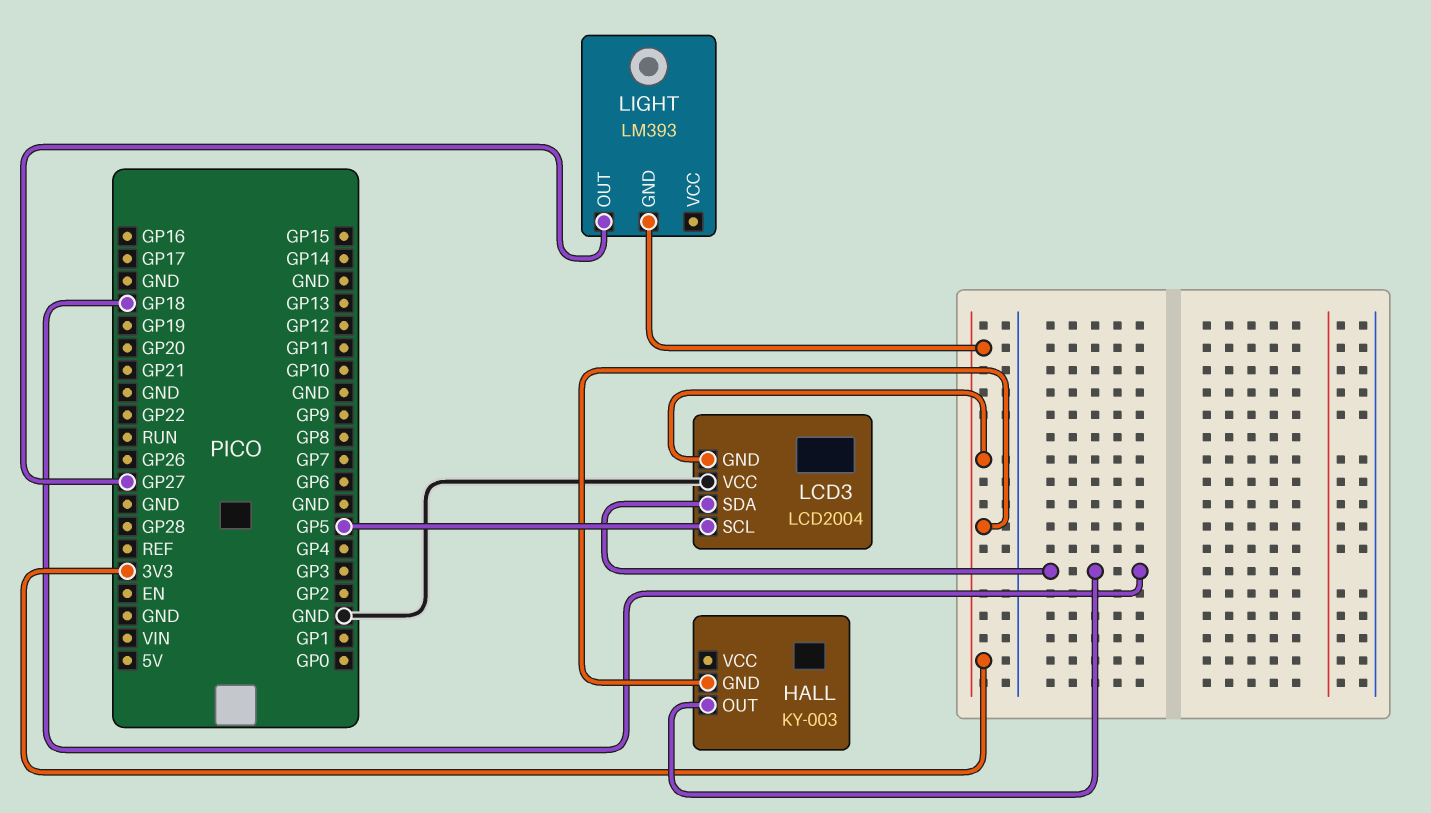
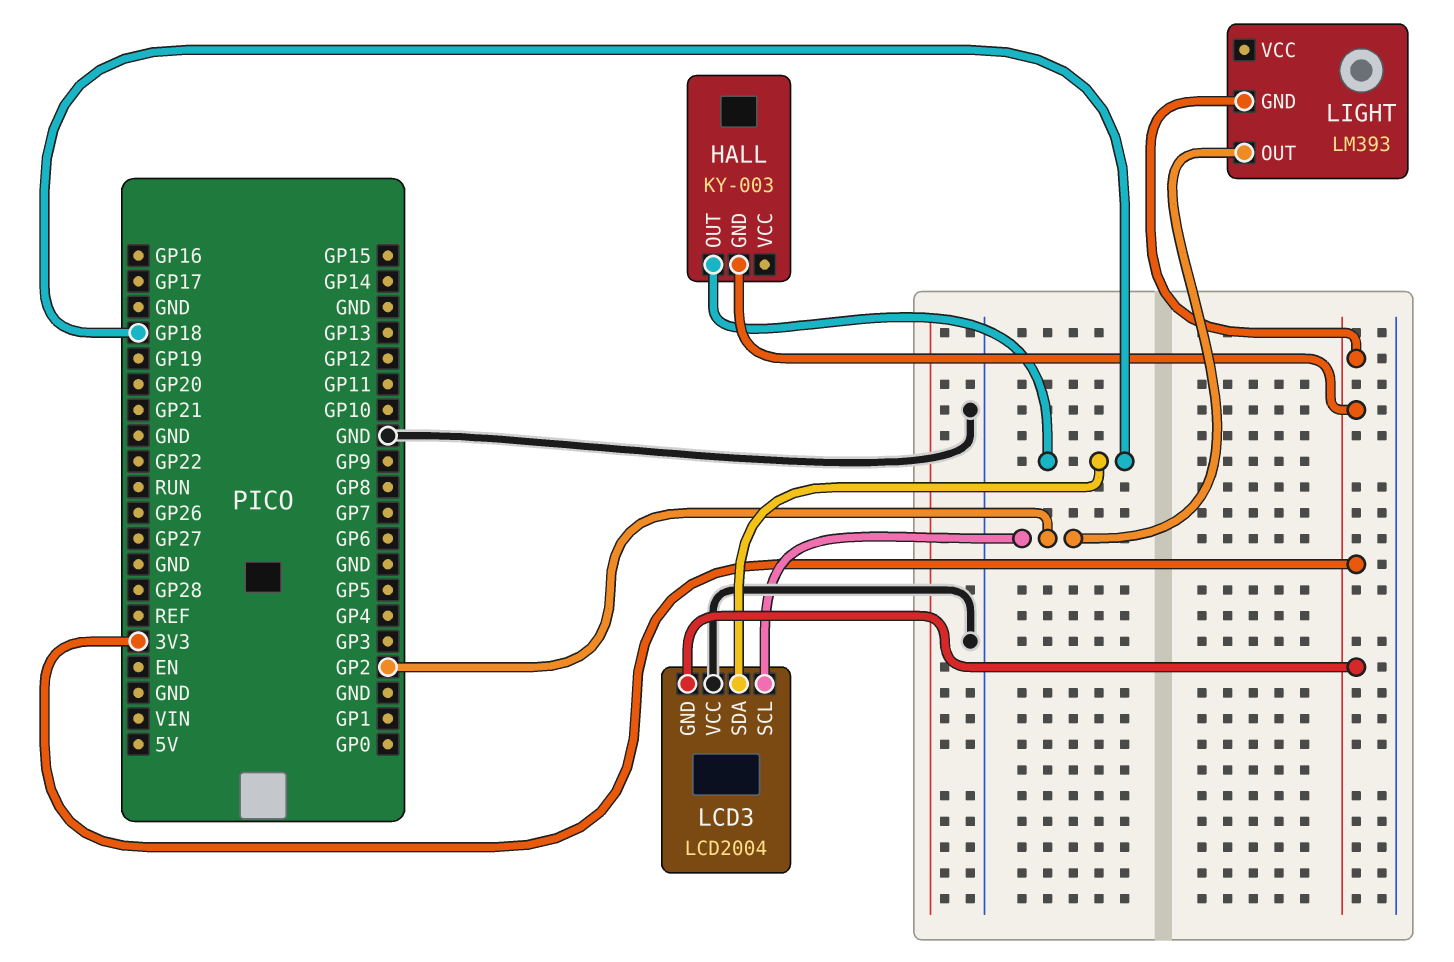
LCD3 pin SCL: GP5 -> GP2
LIGHT pin OUT: GP27 -> GP2

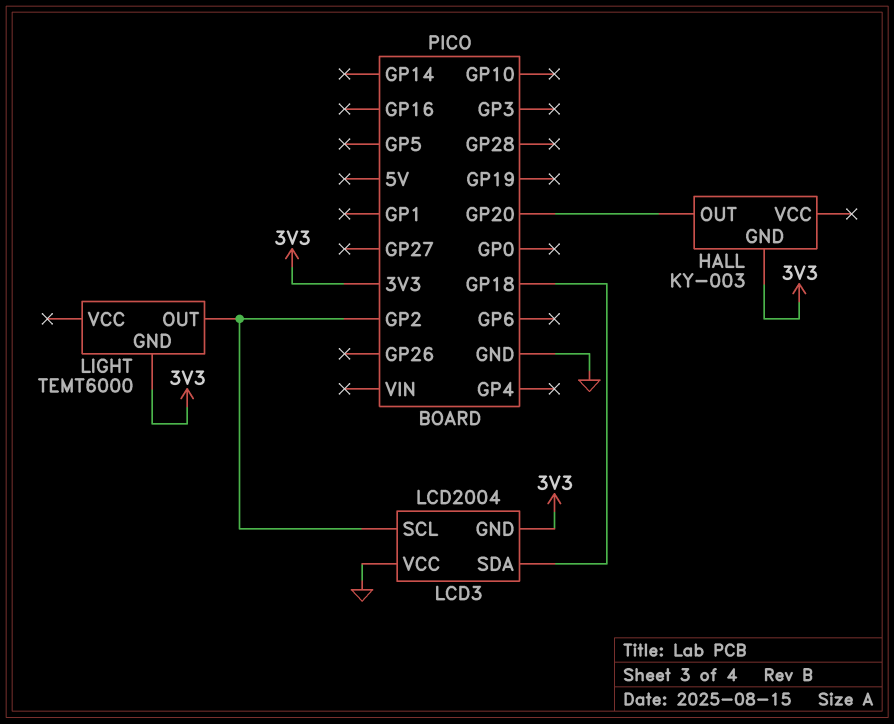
HALL pin OUT: GP18 -> GP20
LIGHT: LM393 -> TEMT6000

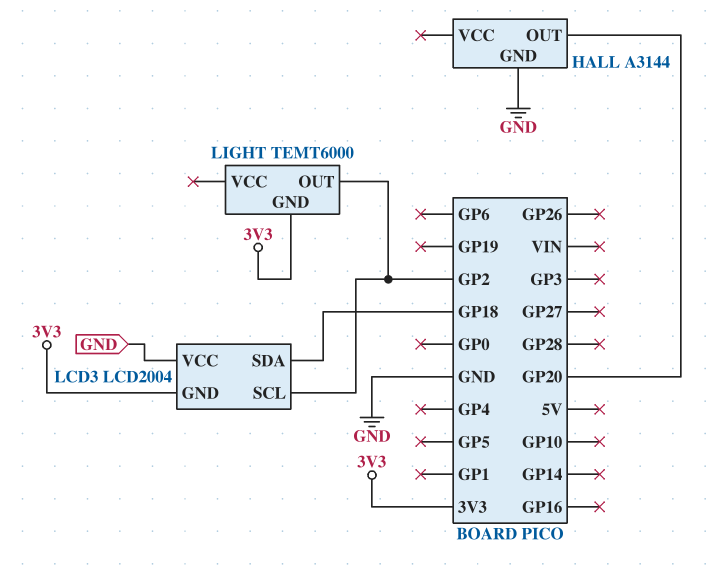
HALL: KY-003 -> A3144
HALL pin GND: 3V3 -> GND

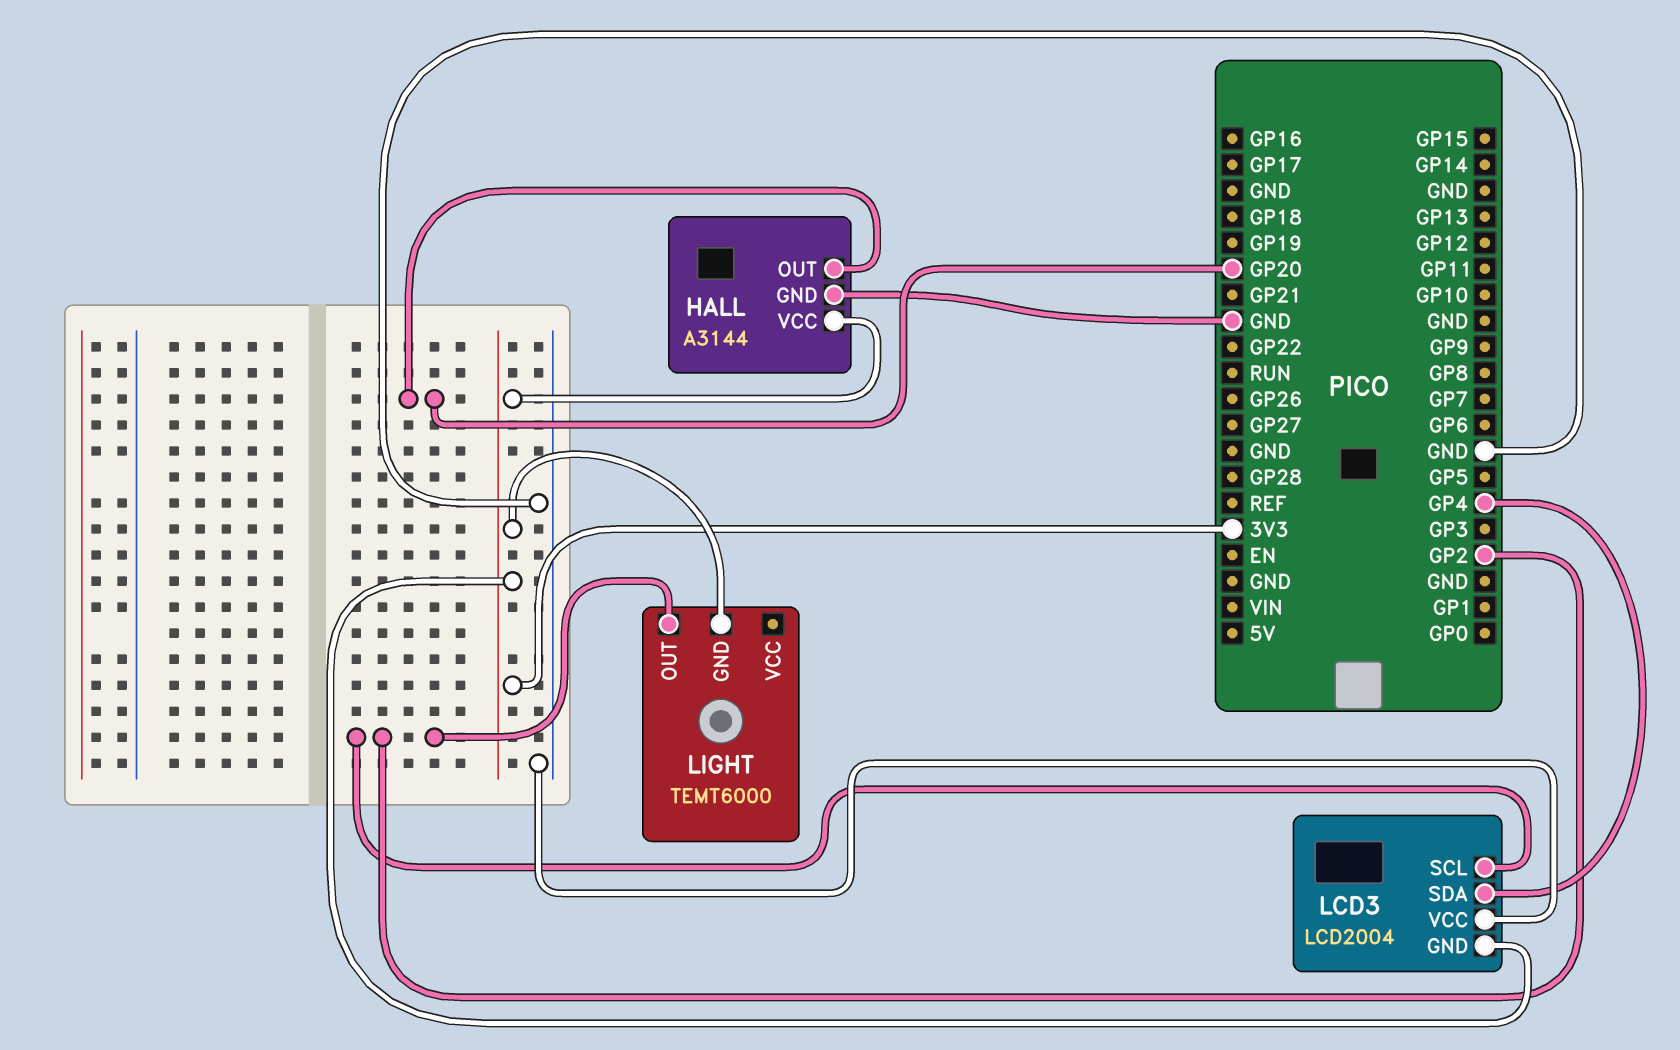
HALL pin VCC: none -> 3V3
LCD3 pin SDA: GP18 -> GP4

